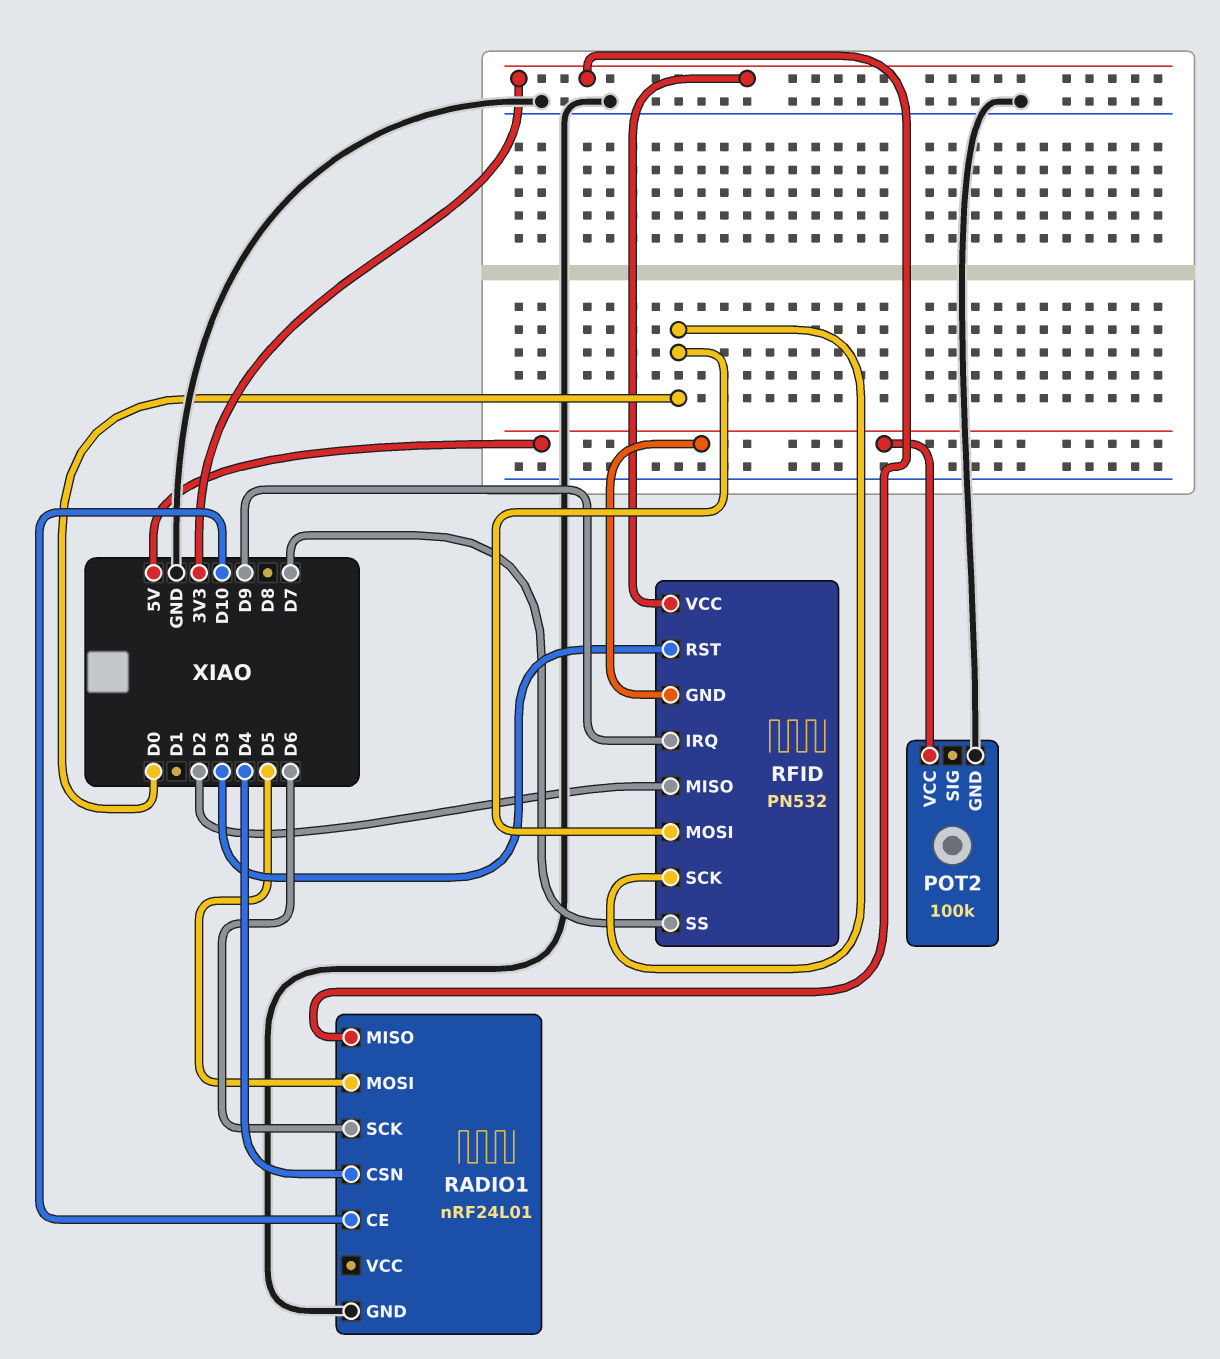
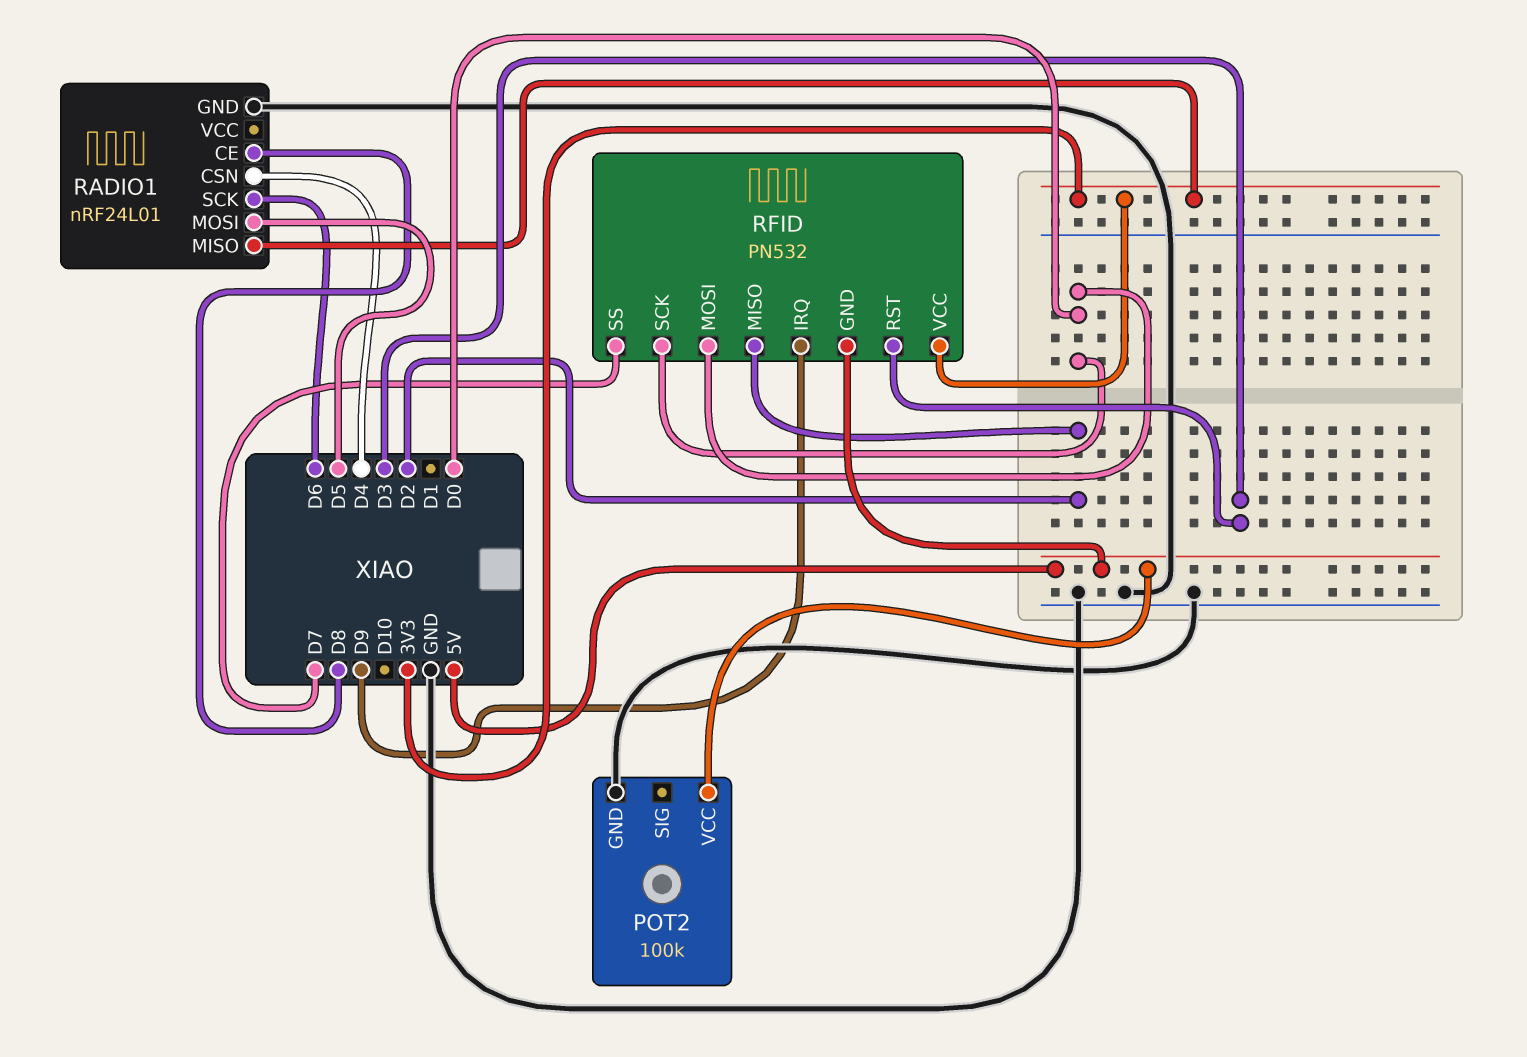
RADIO1 pin CE: D10 -> D8

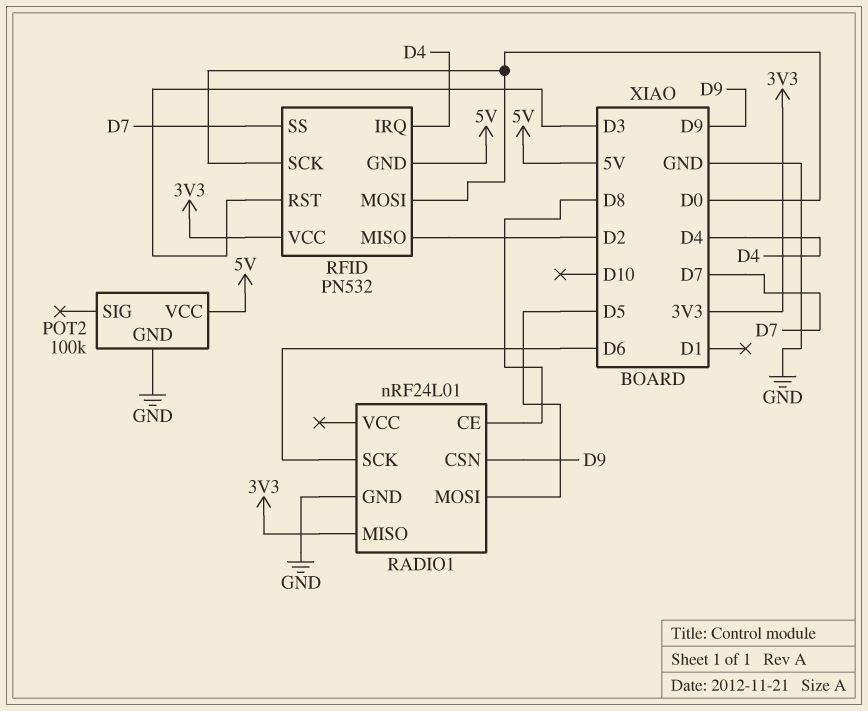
RADIO1 pin CSN: D4 -> D9
RFID pin IRQ: D9 -> D4

